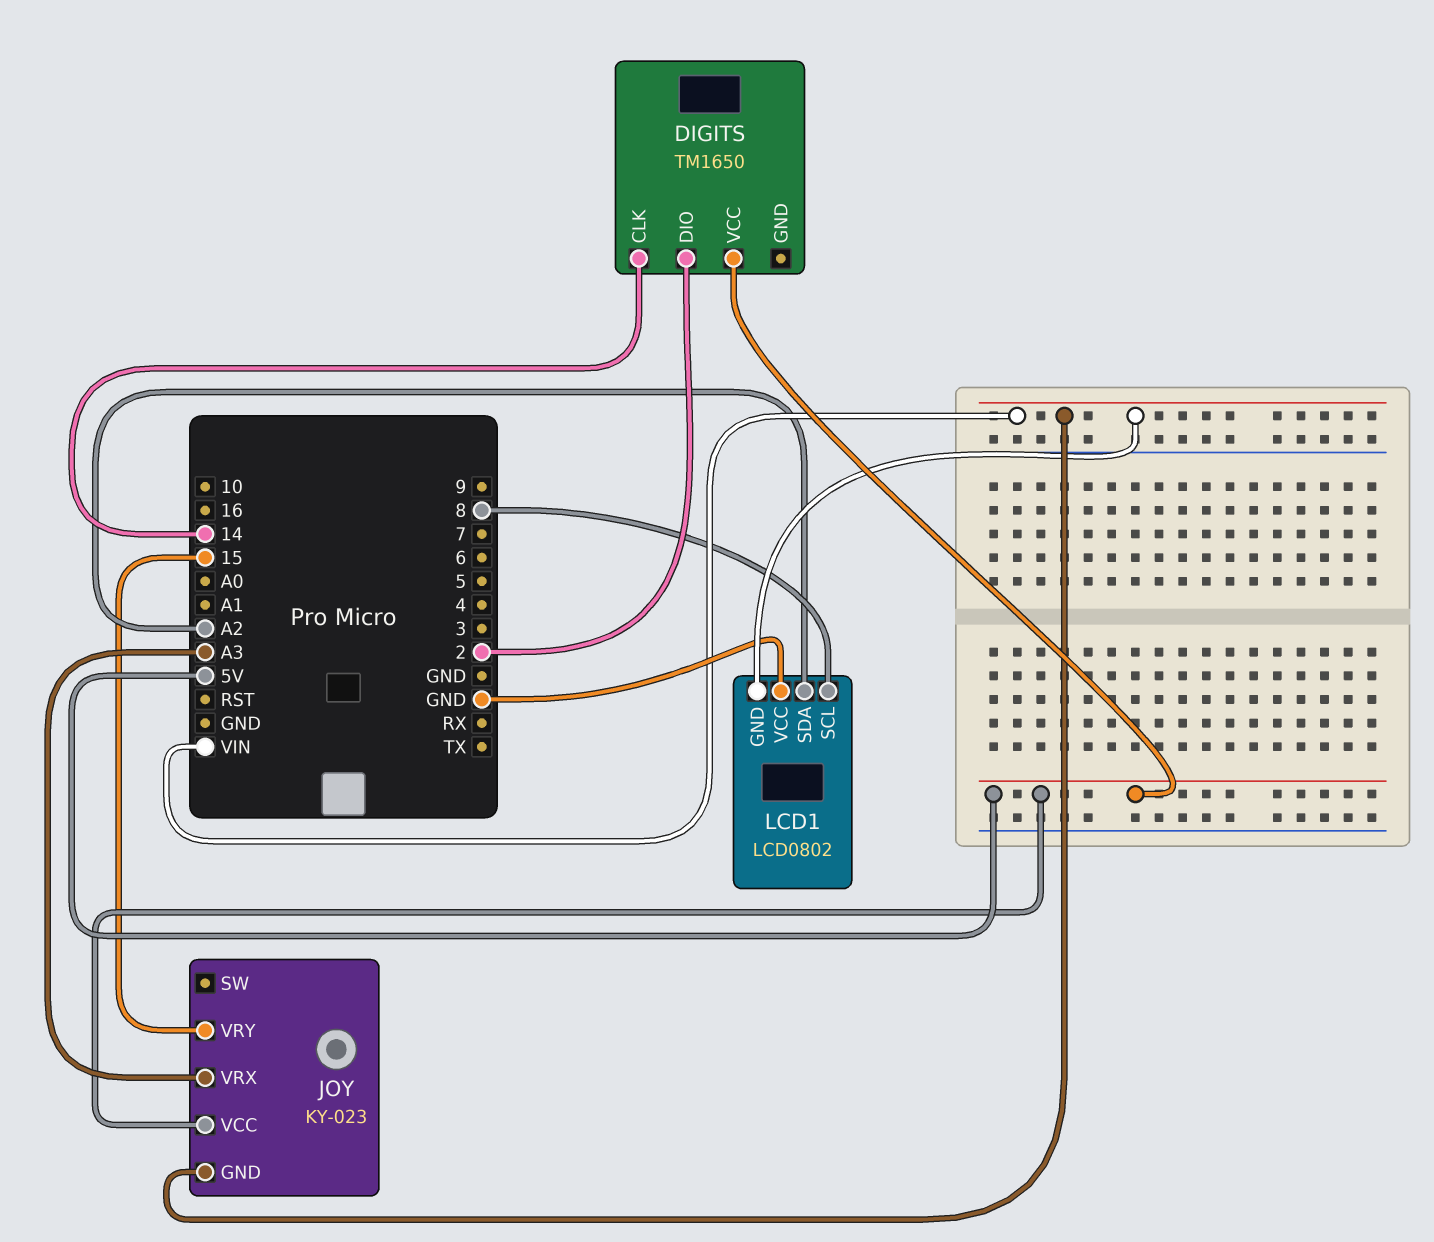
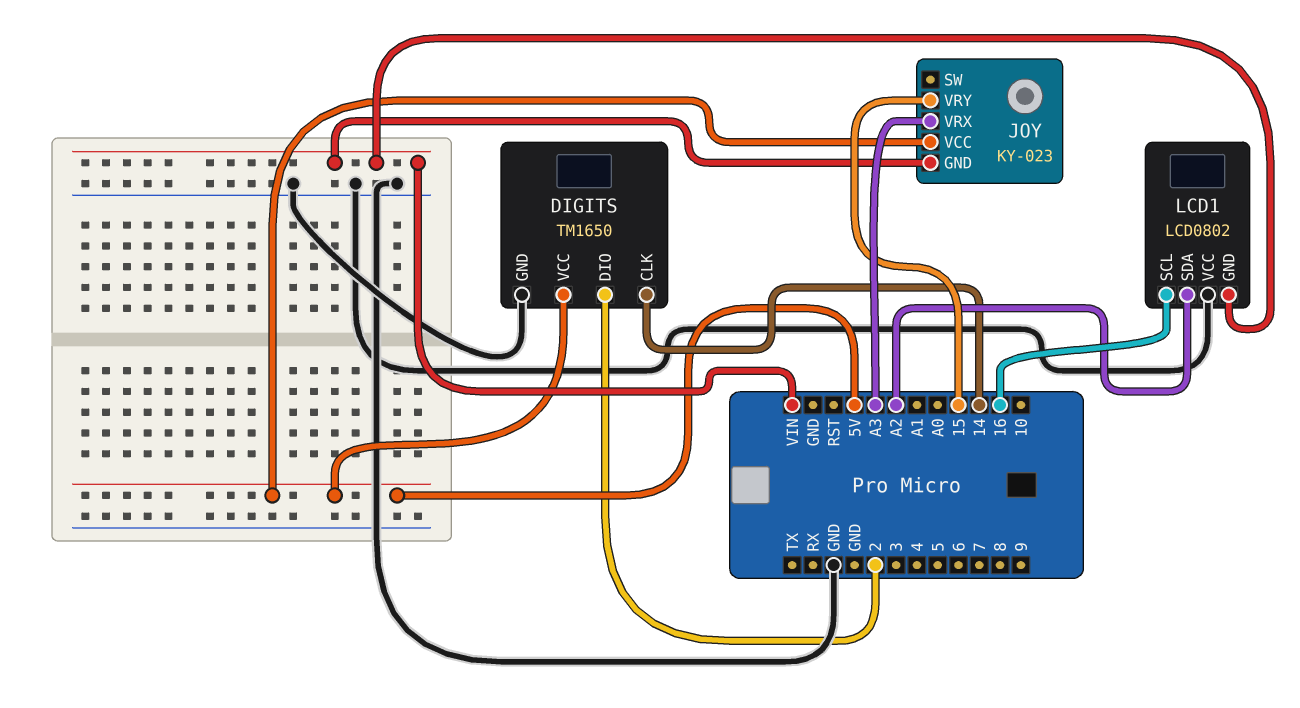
DIGITS pin GND: none -> GND
LCD1 pin SCL: 8 -> 16

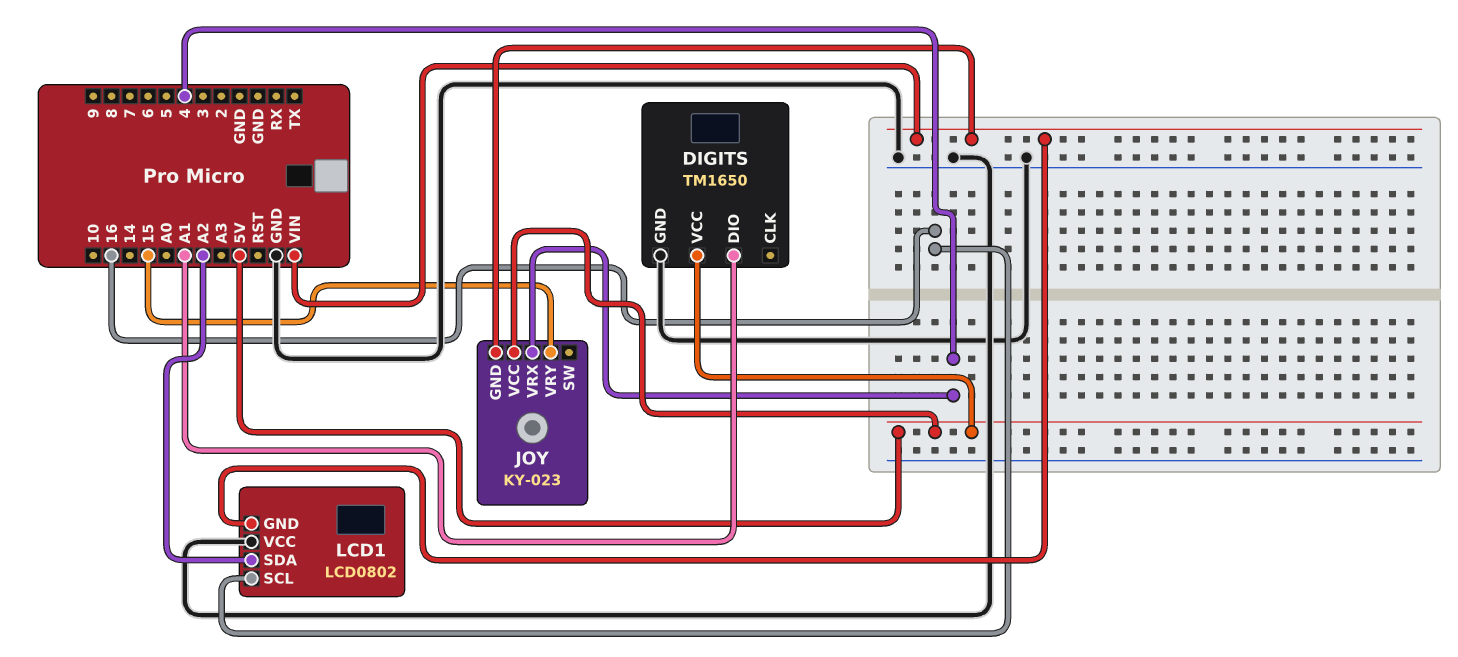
DIGITS pin CLK: 14 -> none
DIGITS pin DIO: 2 -> A1
JOY pin VRX: A3 -> 4

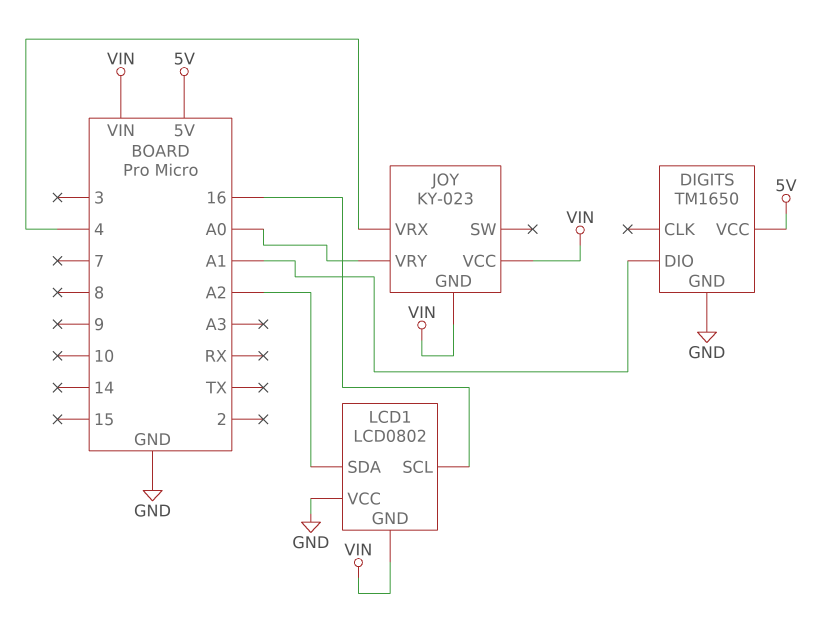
JOY pin VCC: 5V -> VIN
JOY pin VRY: 15 -> A0

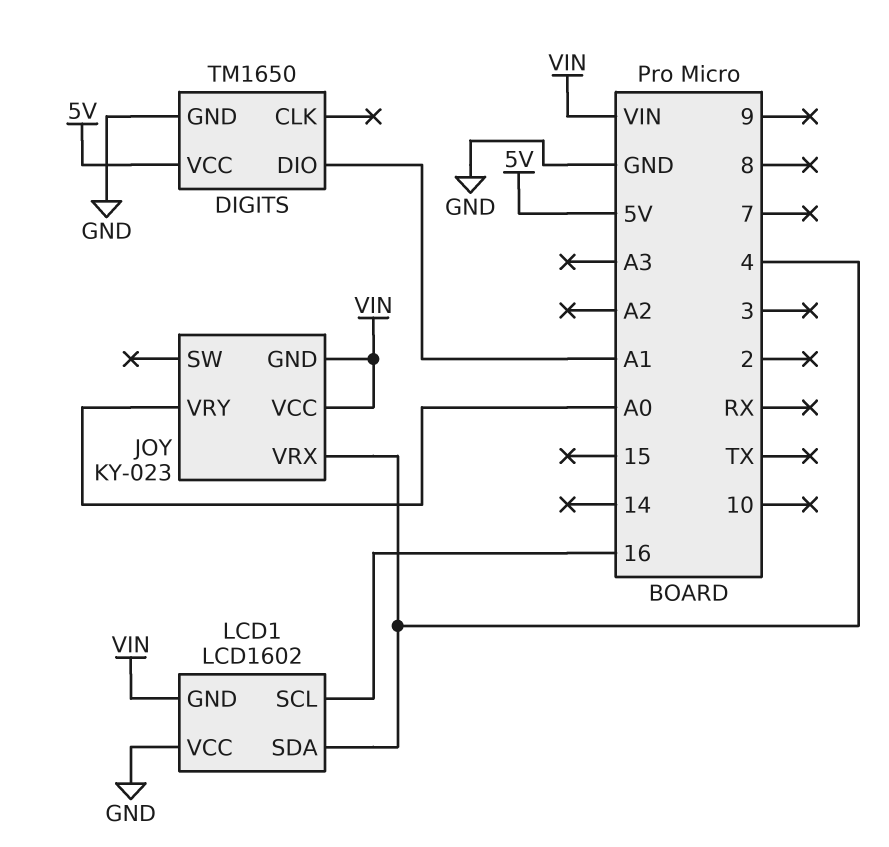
LCD1: LCD0802 -> LCD1602
LCD1 pin SDA: A2 -> 4

